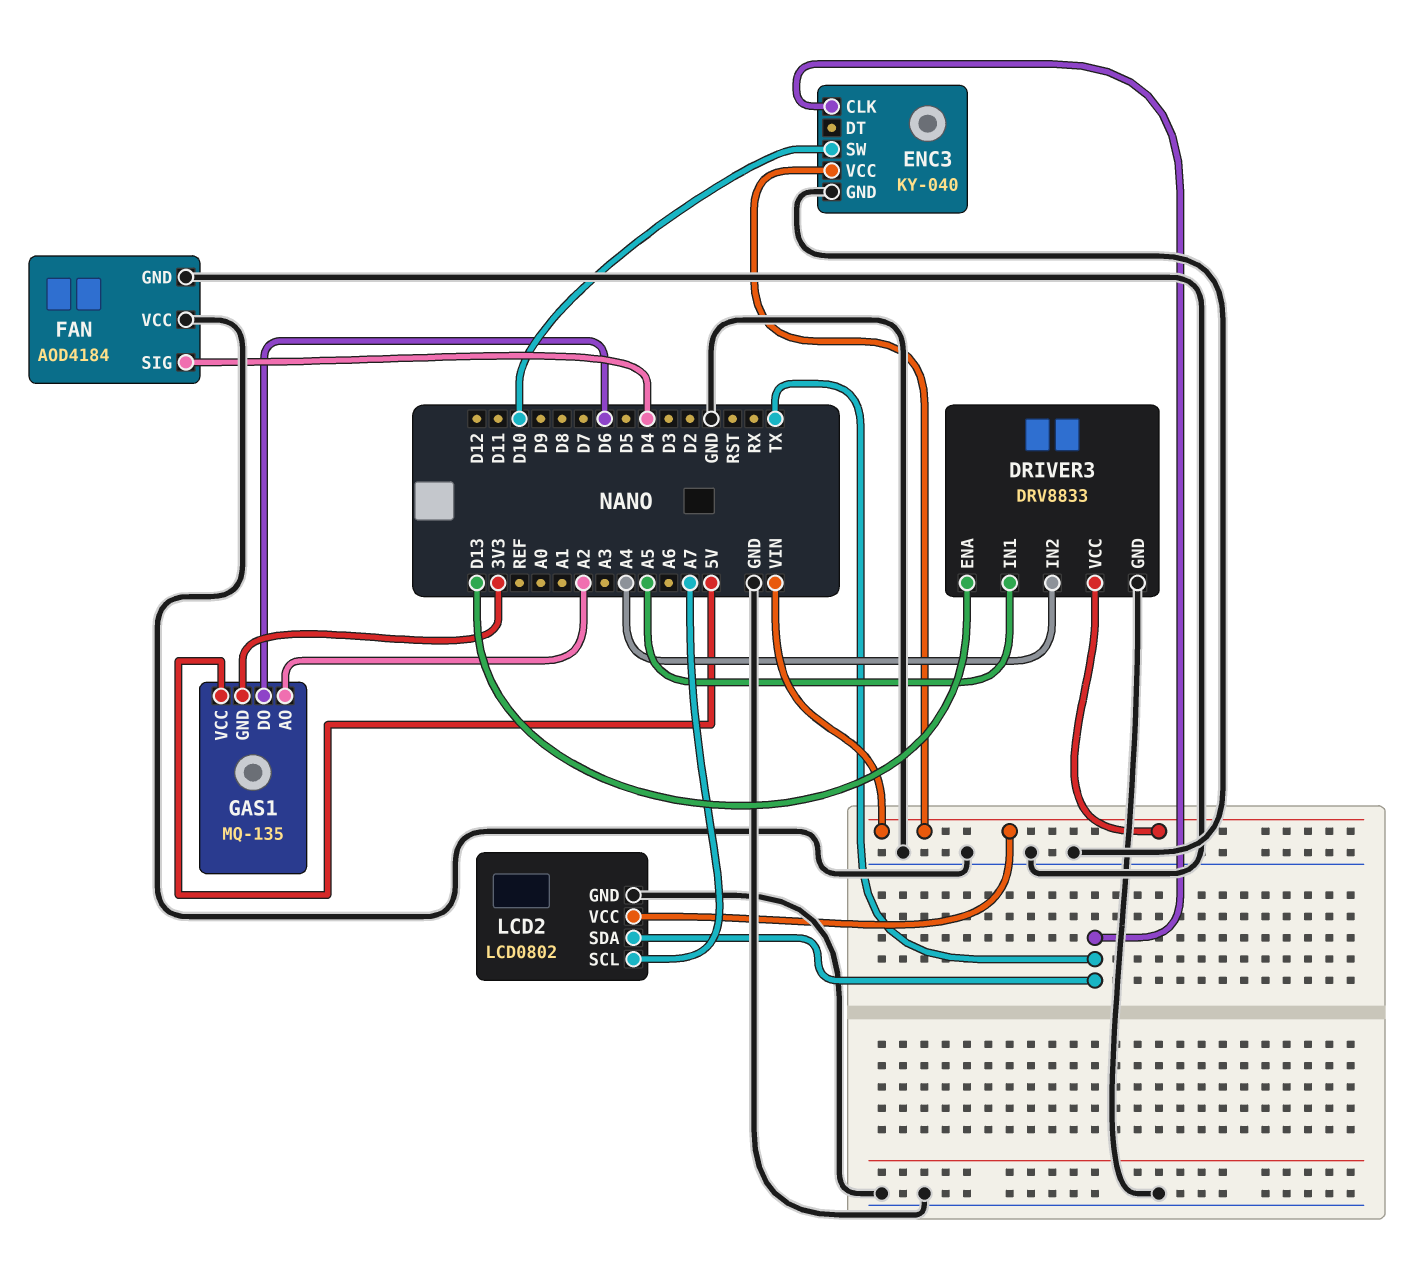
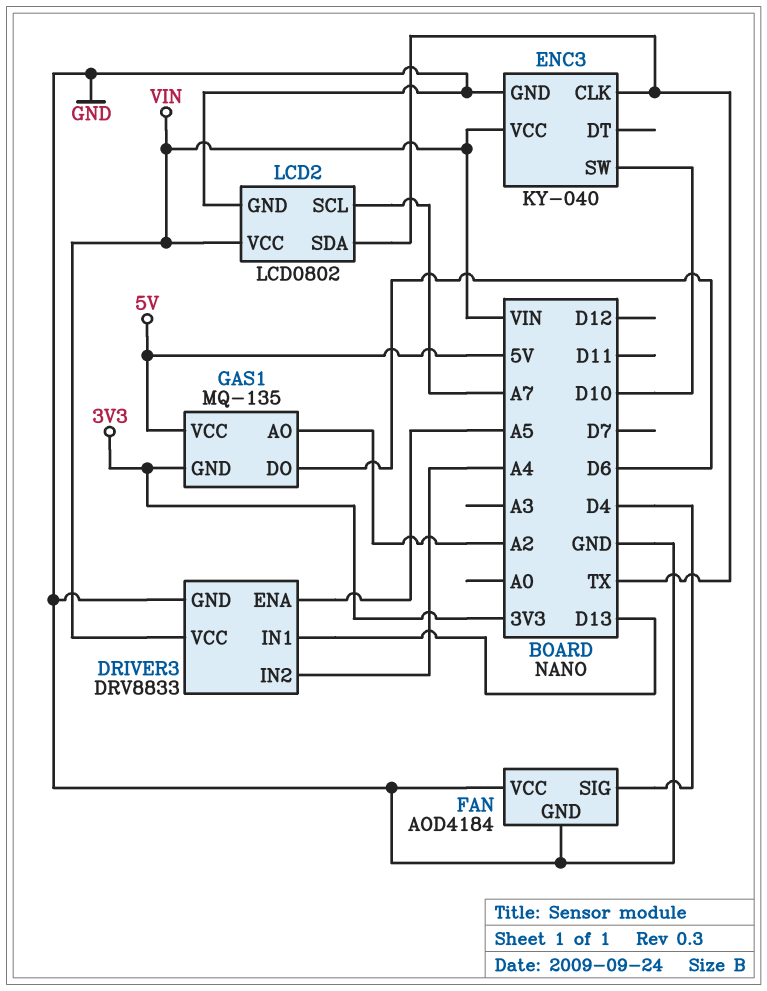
DRIVER3 pin ENA: D13 -> A5
DRIVER3 pin IN1: A5 -> D13

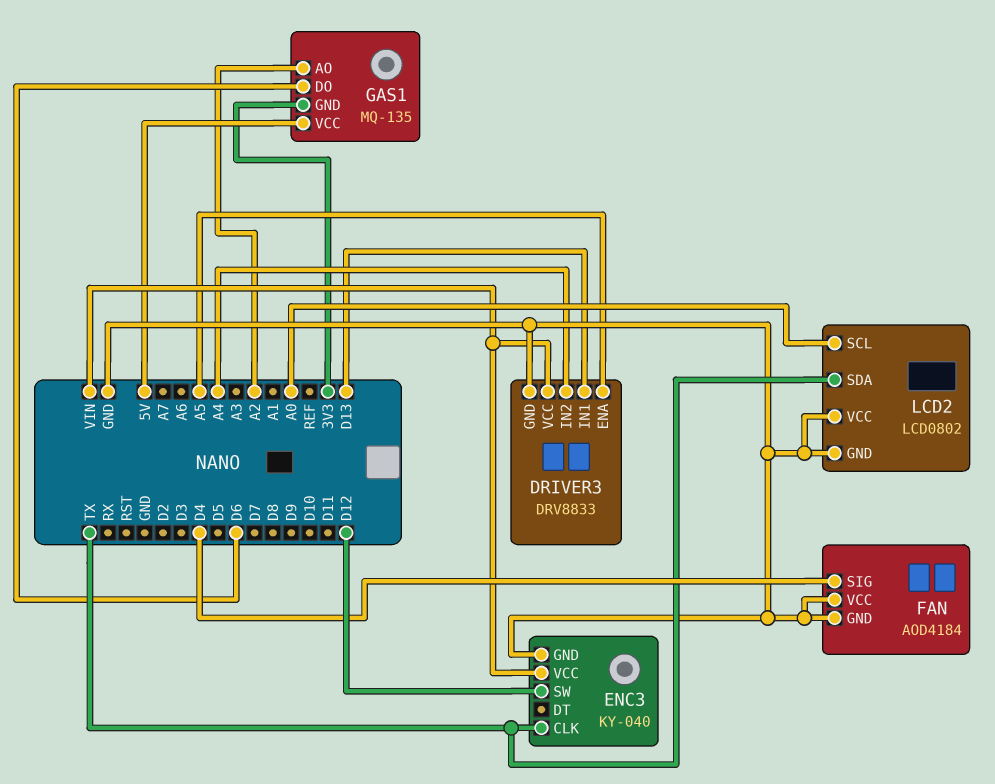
ENC3 pin SW: D10 -> D12
LCD2 pin SCL: A7 -> A0
LCD2 pin VCC: VIN -> GND

